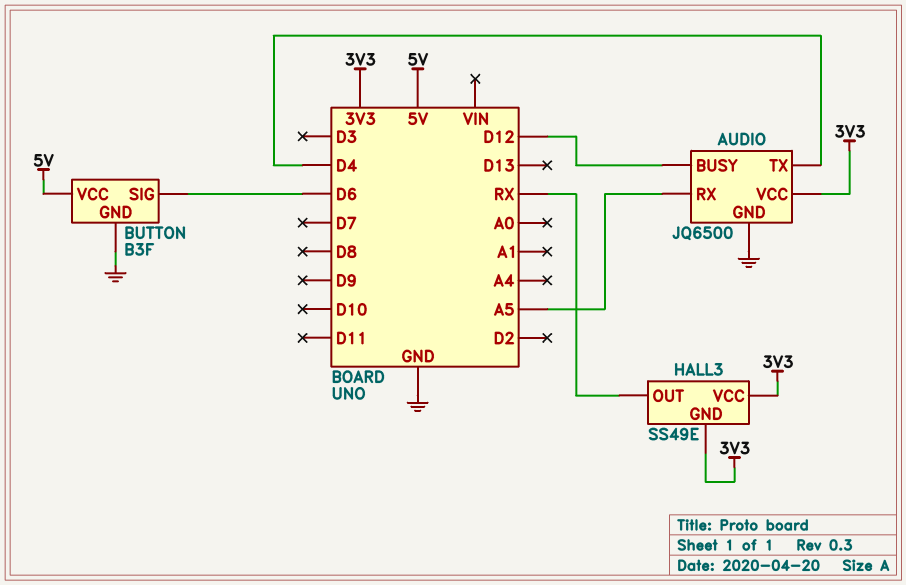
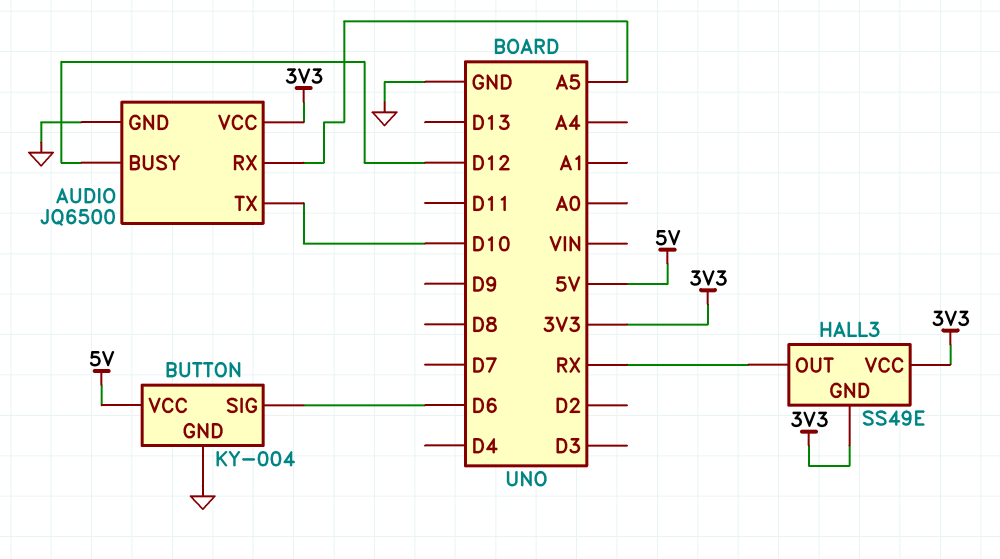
AUDIO pin TX: D4 -> D10
BUTTON: B3F -> KY-004

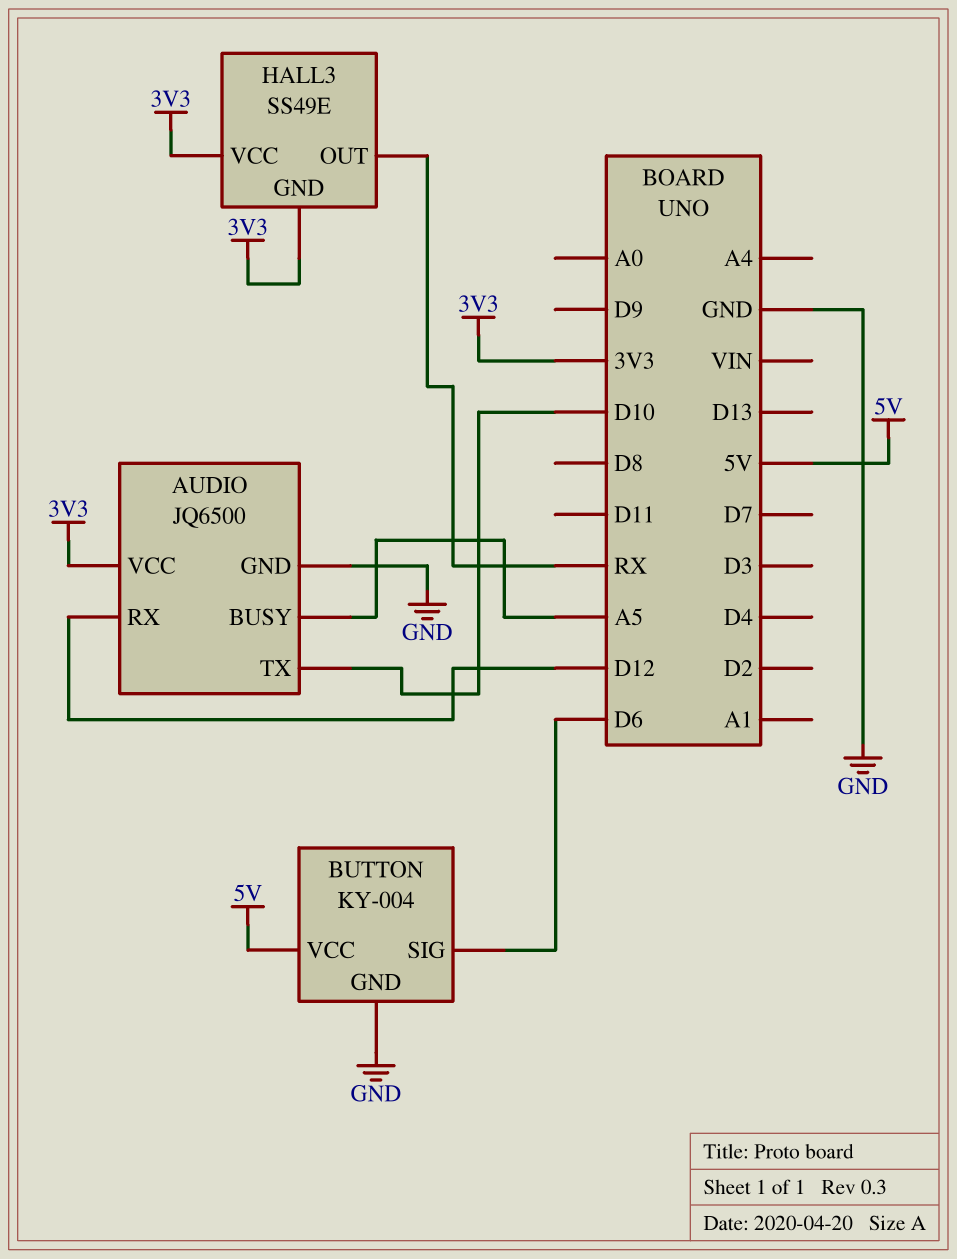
AUDIO pin BUSY: D12 -> A5
AUDIO pin RX: A5 -> D12

